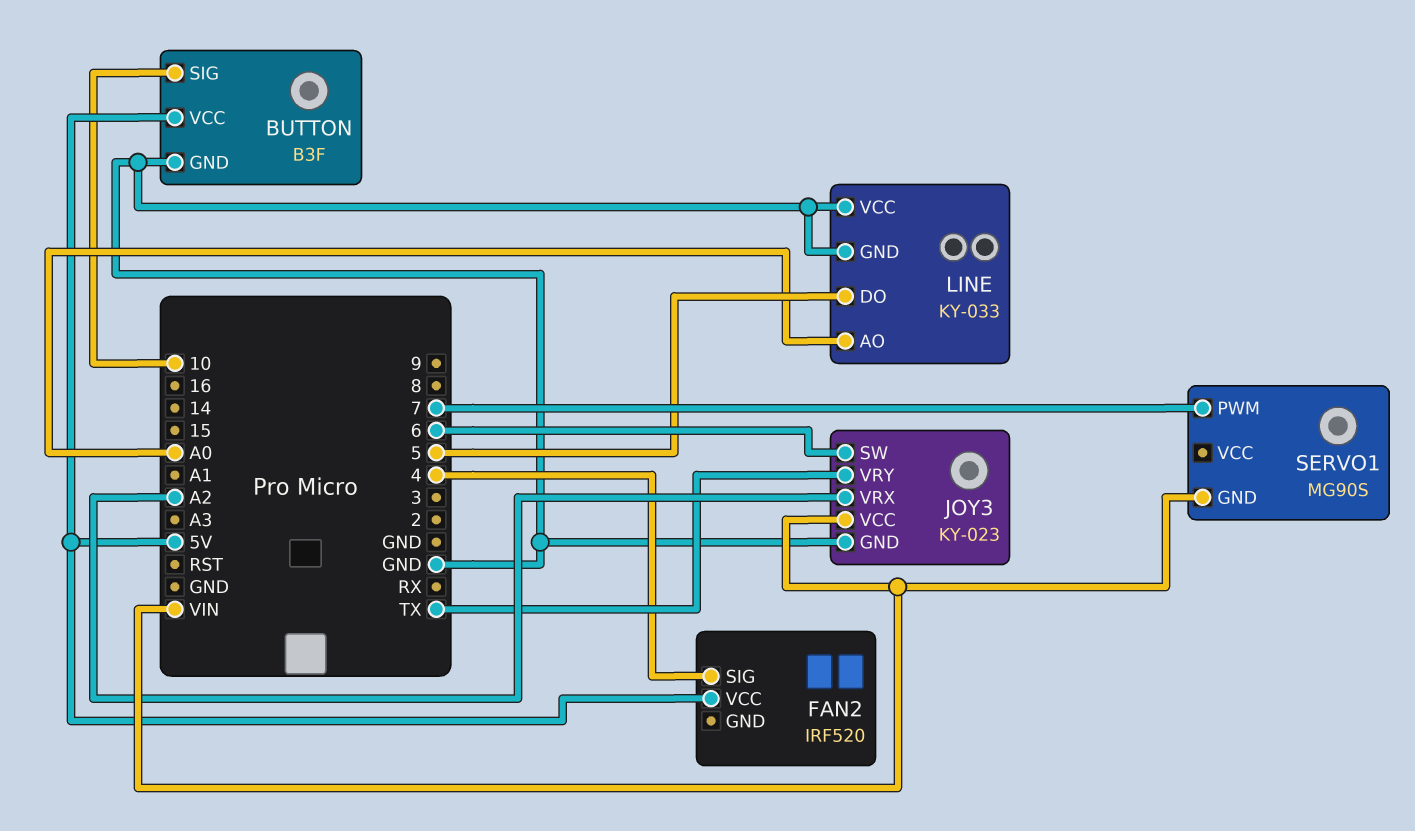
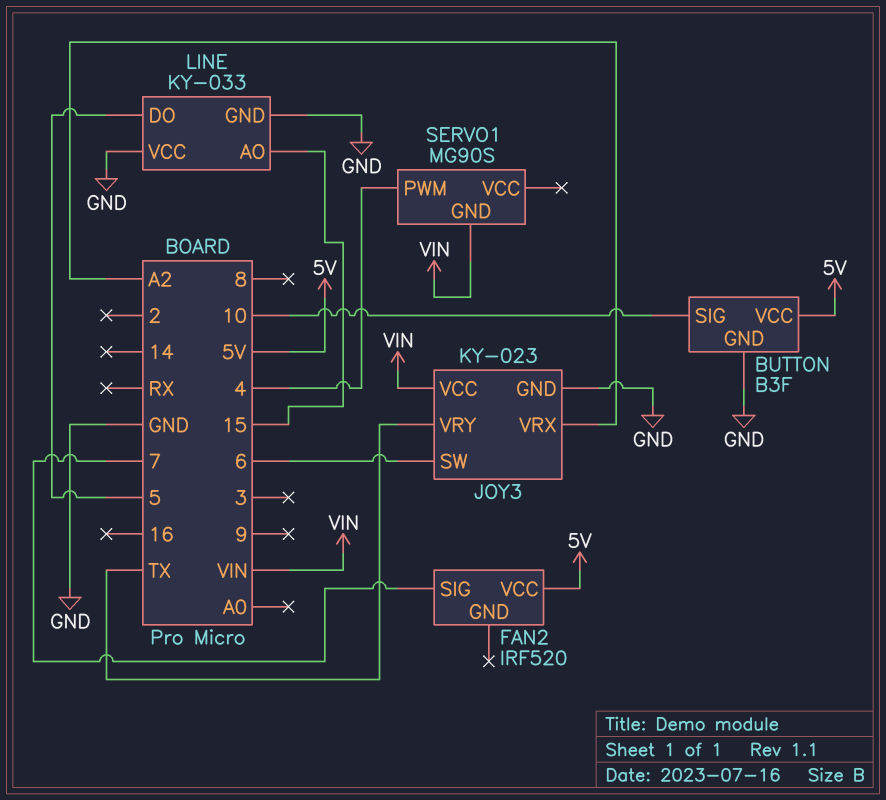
FAN2 pin SIG: 4 -> 7
LINE pin AO: A0 -> 15
SERVO1 pin PWM: 7 -> 4

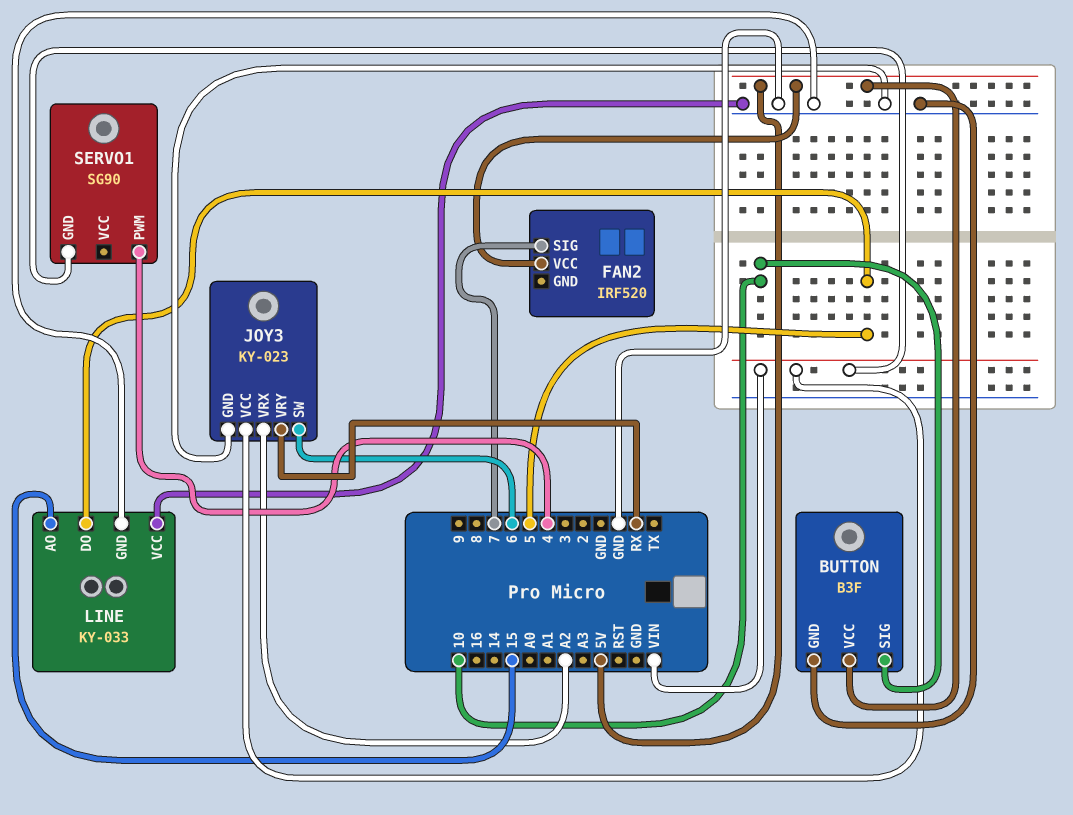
JOY3 pin VRY: TX -> RX
SERVO1: MG90S -> SG90

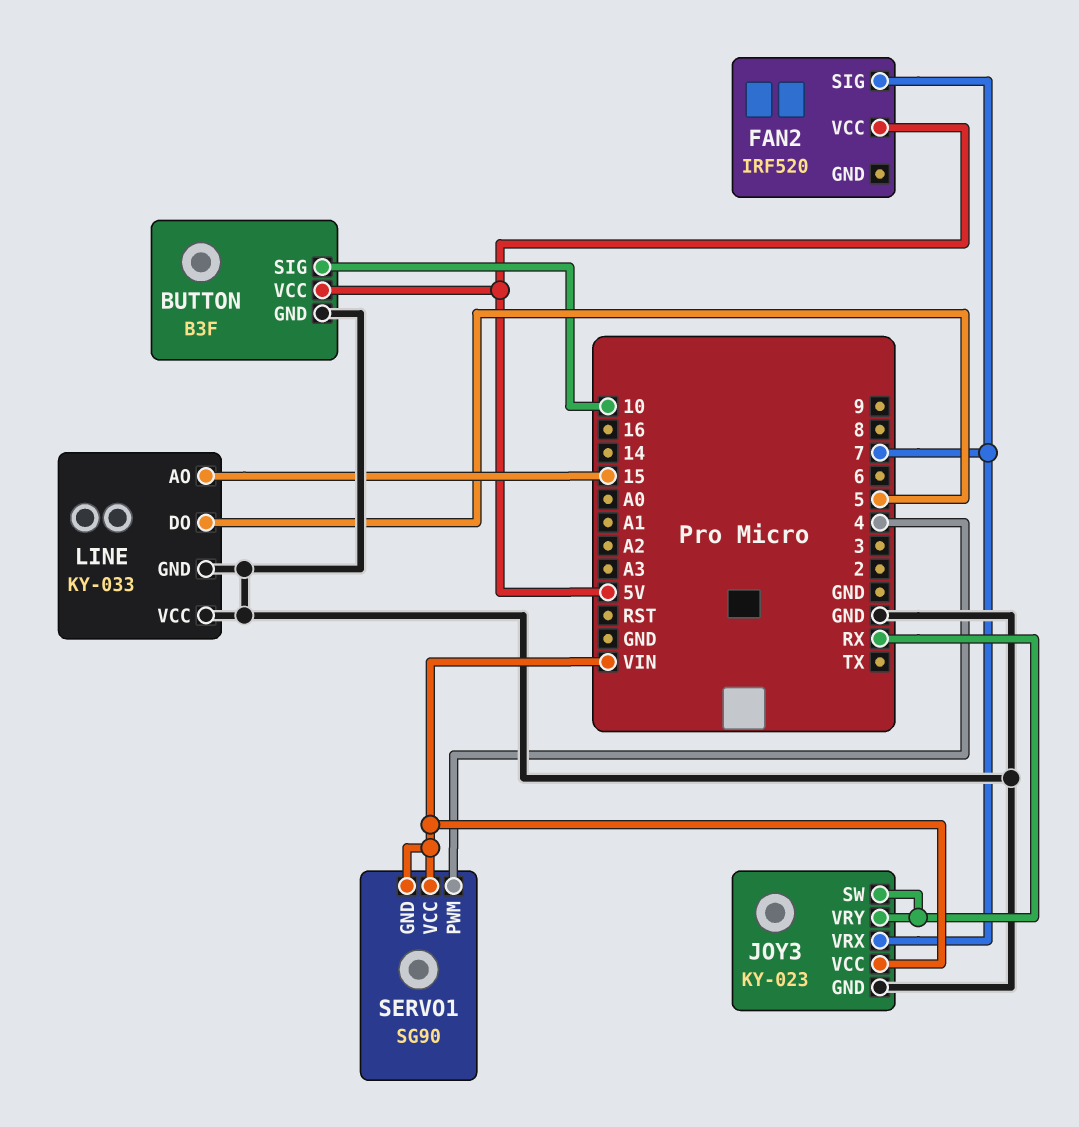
JOY3 pin SW: 6 -> RX
JOY3 pin VRX: A2 -> 7
SERVO1 pin VCC: none -> VIN

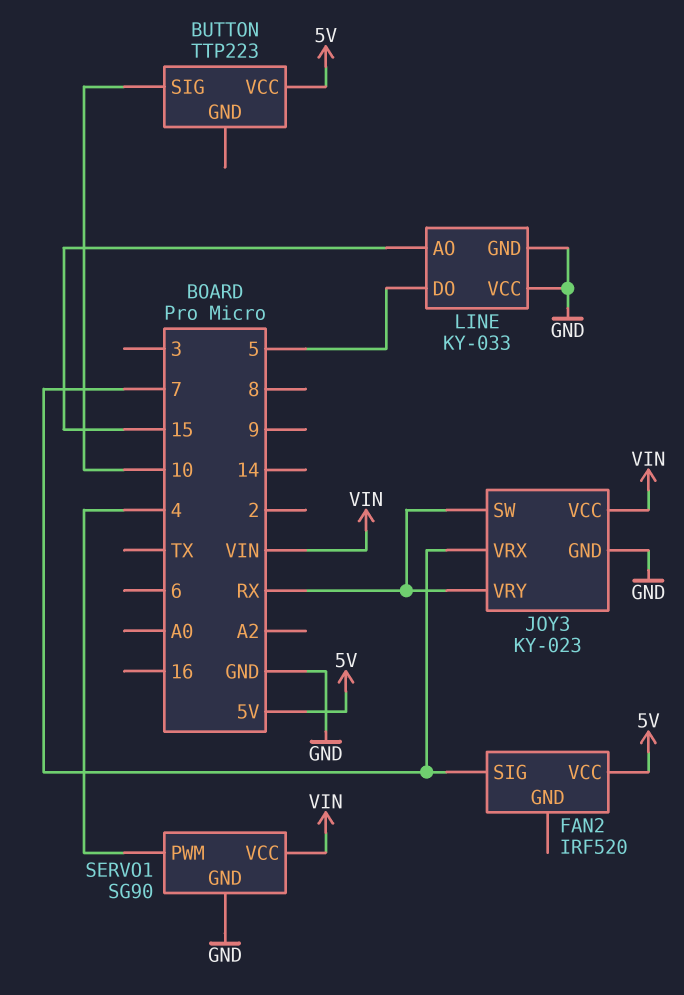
BUTTON: B3F -> TTP223
BUTTON pin GND: GND -> none
SERVO1 pin GND: VIN -> GND

